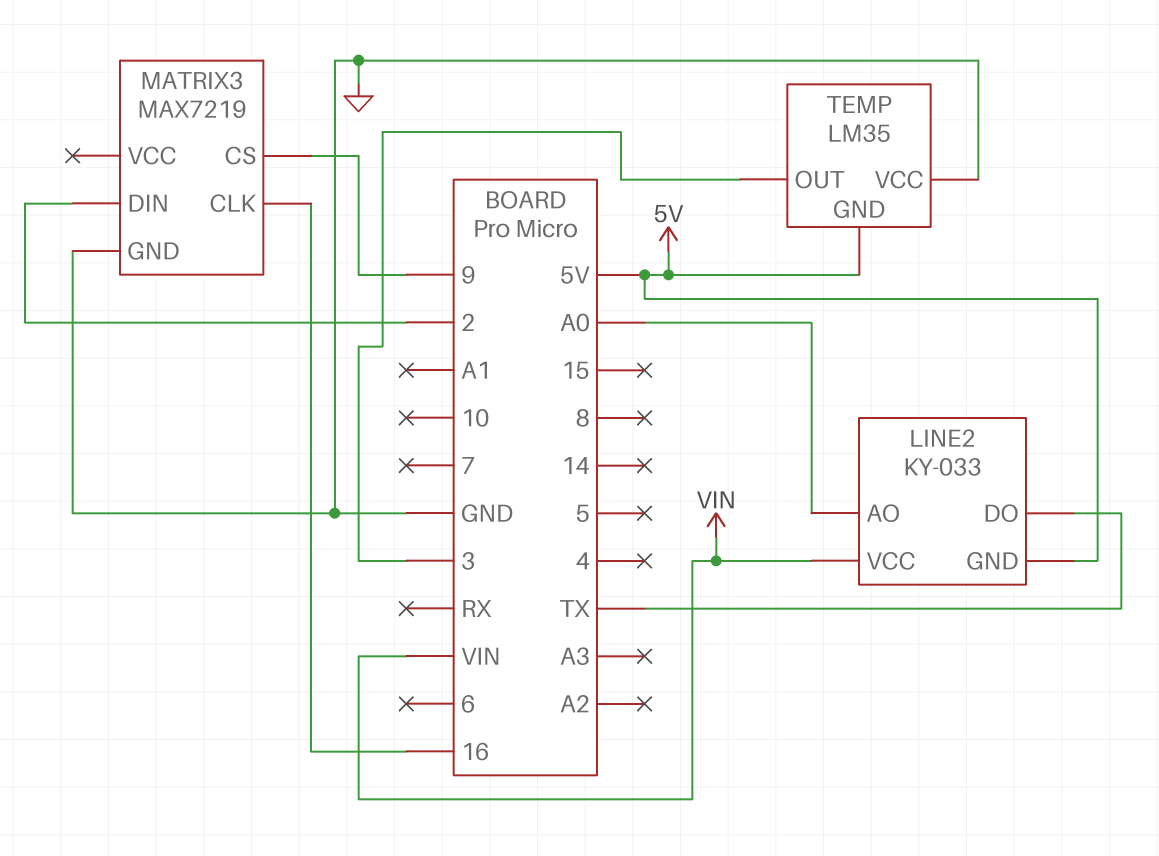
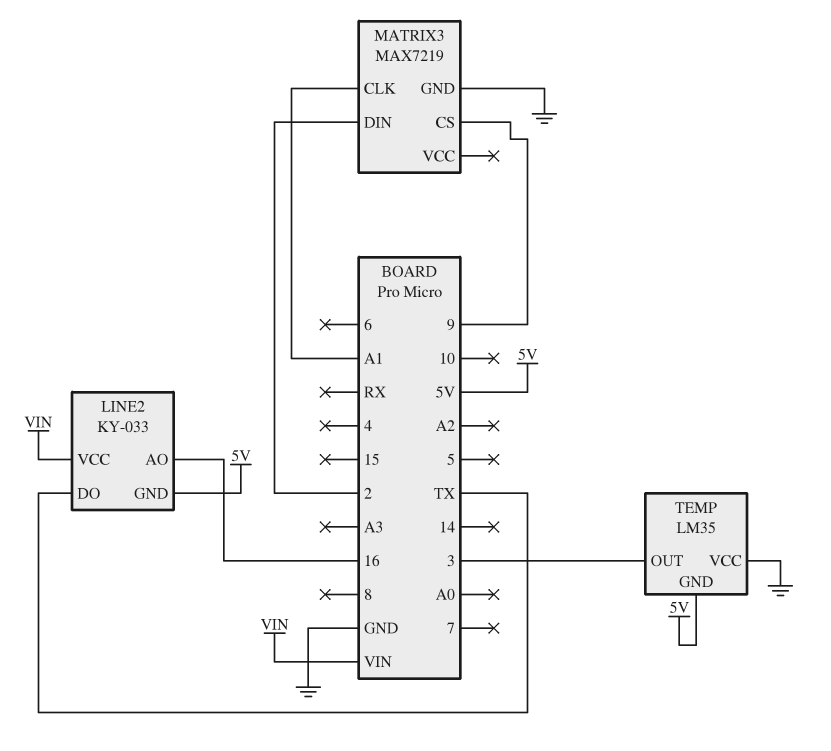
LINE2 pin AO: A0 -> 16
MATRIX3 pin CLK: 16 -> A1

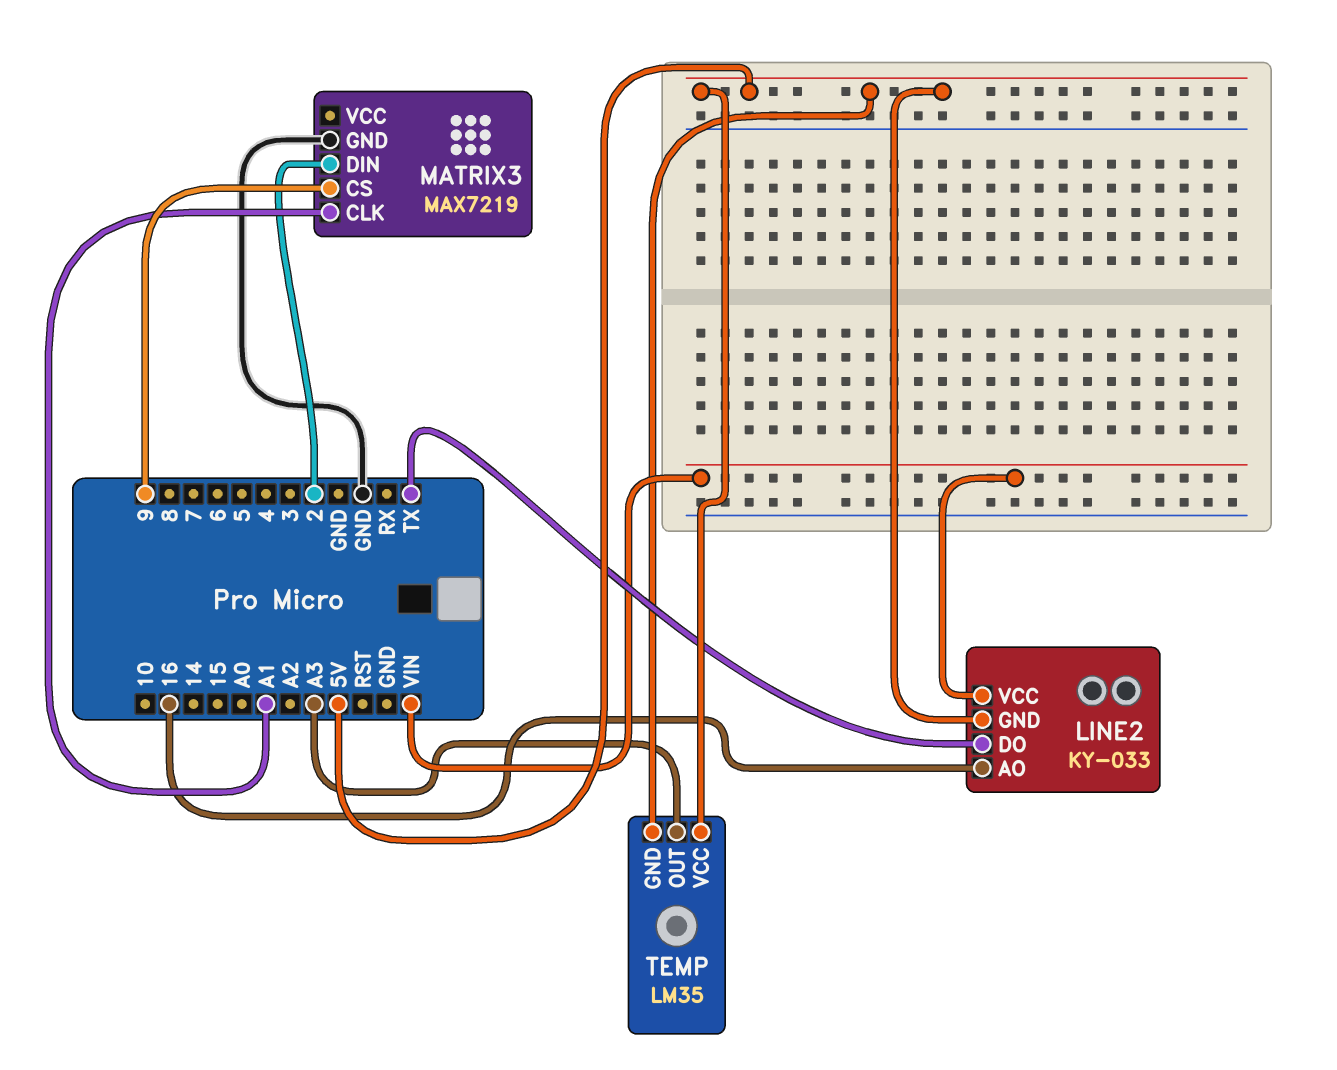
TEMP pin OUT: 3 -> A3
TEMP pin VCC: GND -> 5V

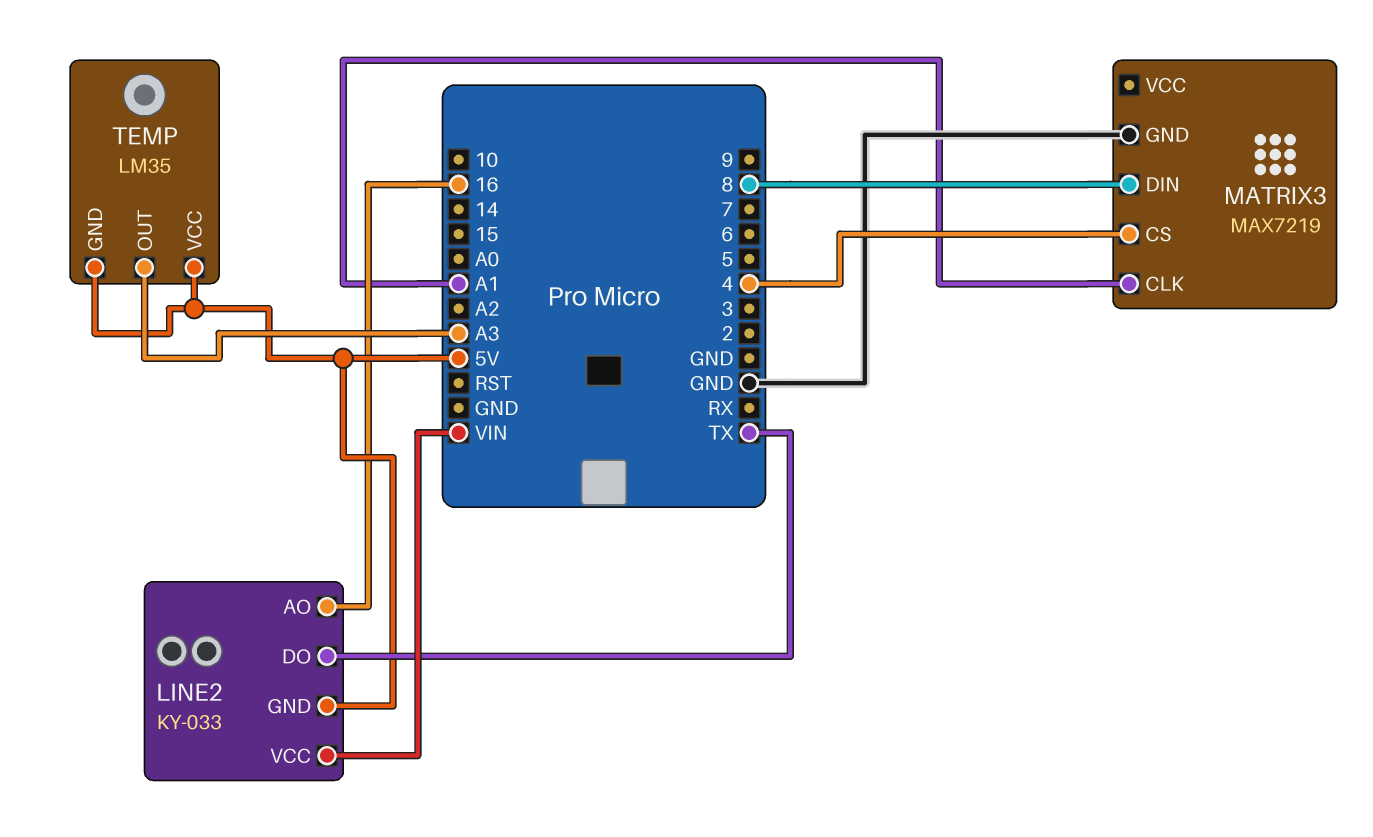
MATRIX3 pin CS: 9 -> 4
MATRIX3 pin DIN: 2 -> 8

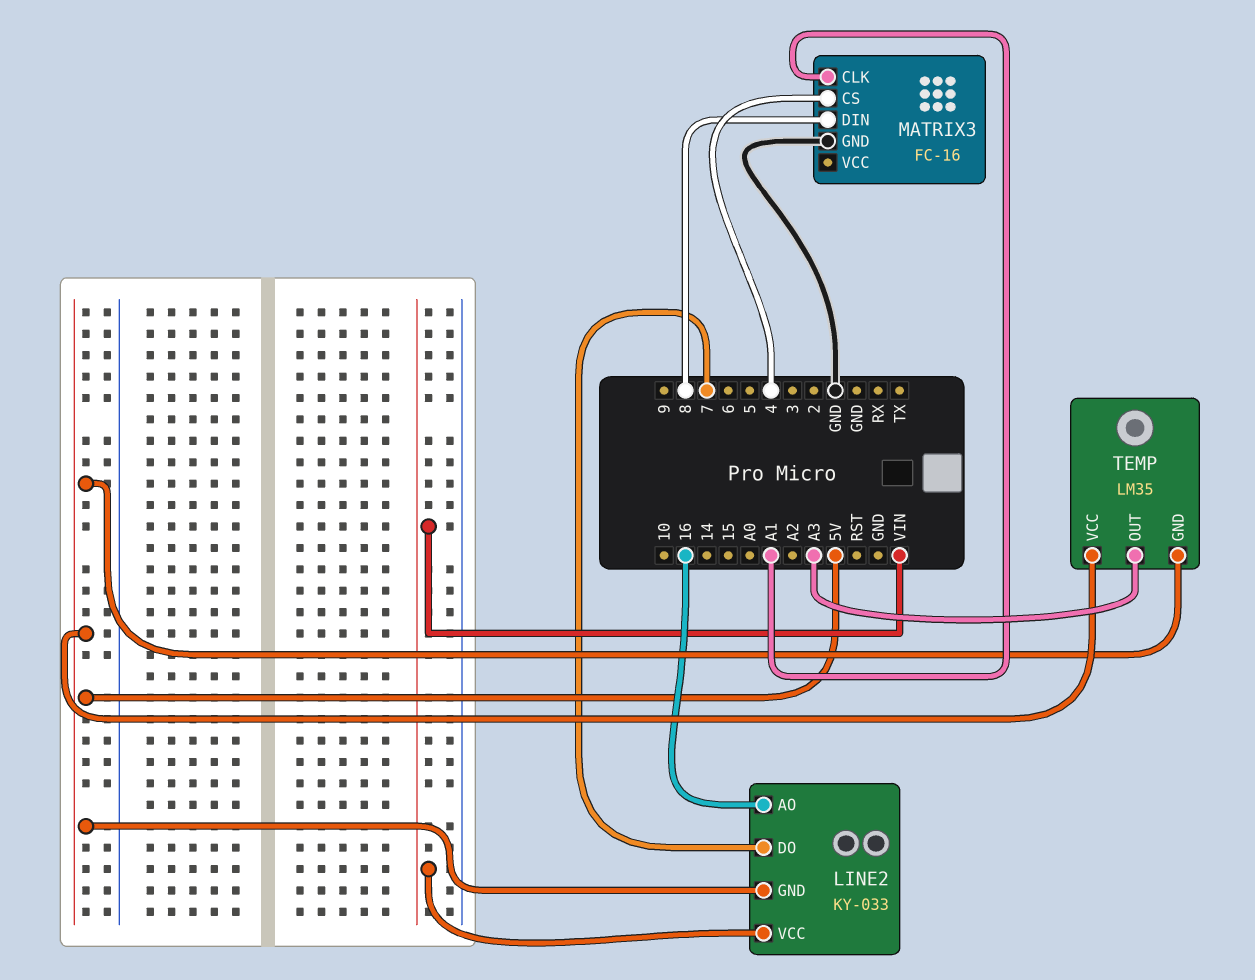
LINE2 pin DO: TX -> 7
MATRIX3: MAX7219 -> FC-16

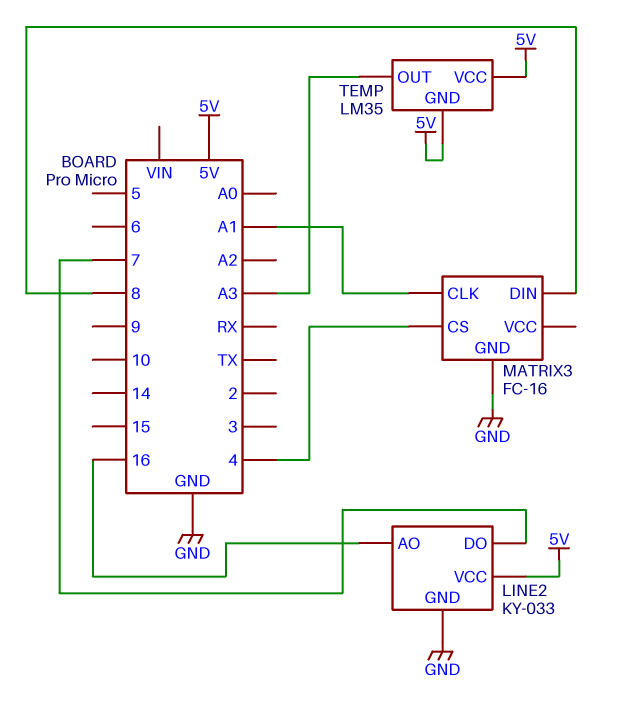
LINE2 pin GND: 5V -> GND
LINE2 pin VCC: VIN -> 5V

